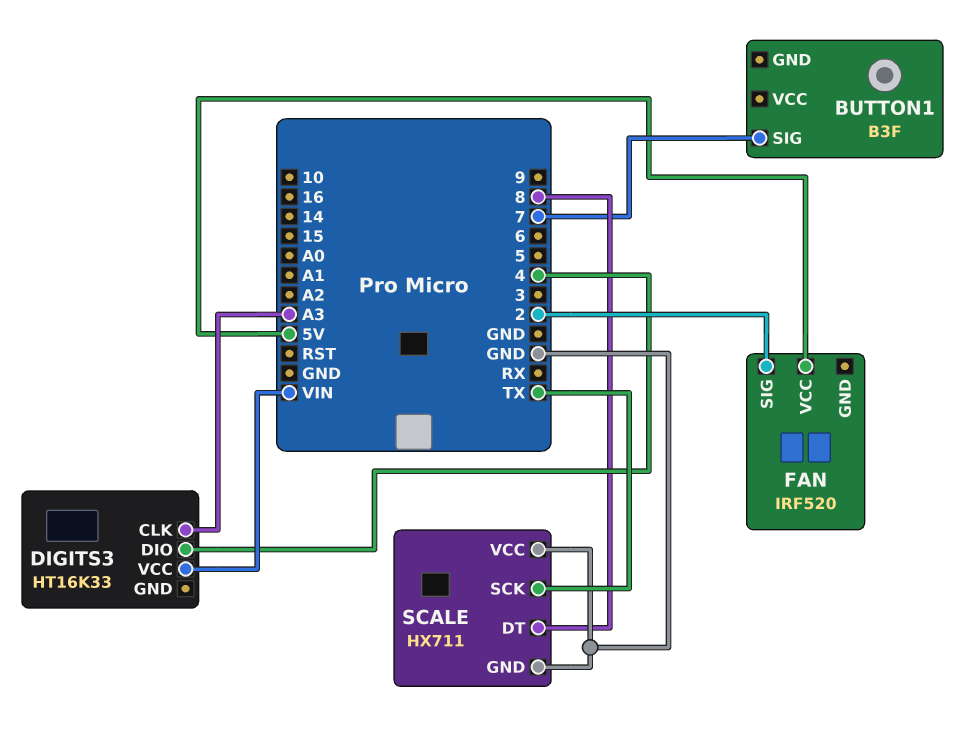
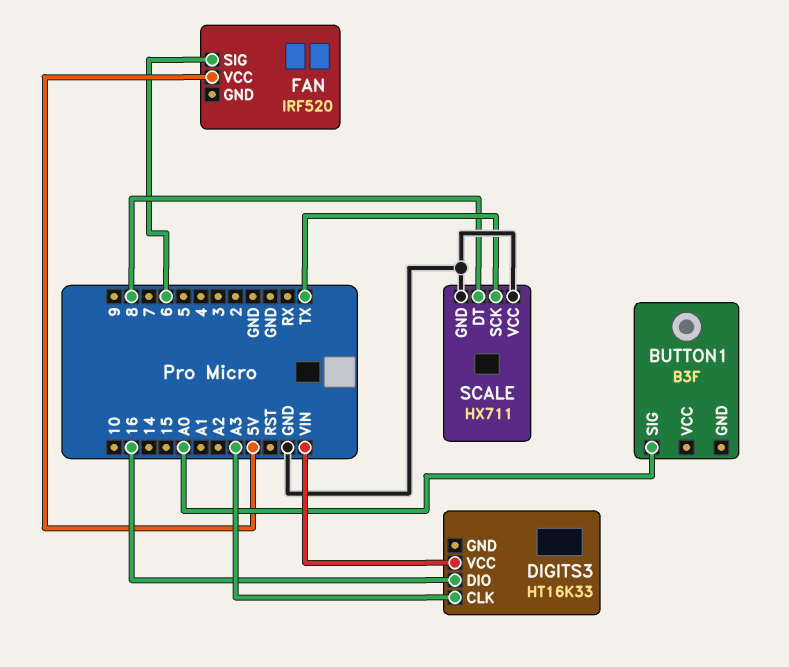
BUTTON1 pin SIG: 7 -> A0
DIGITS3 pin DIO: 4 -> 16
FAN pin SIG: 2 -> 6

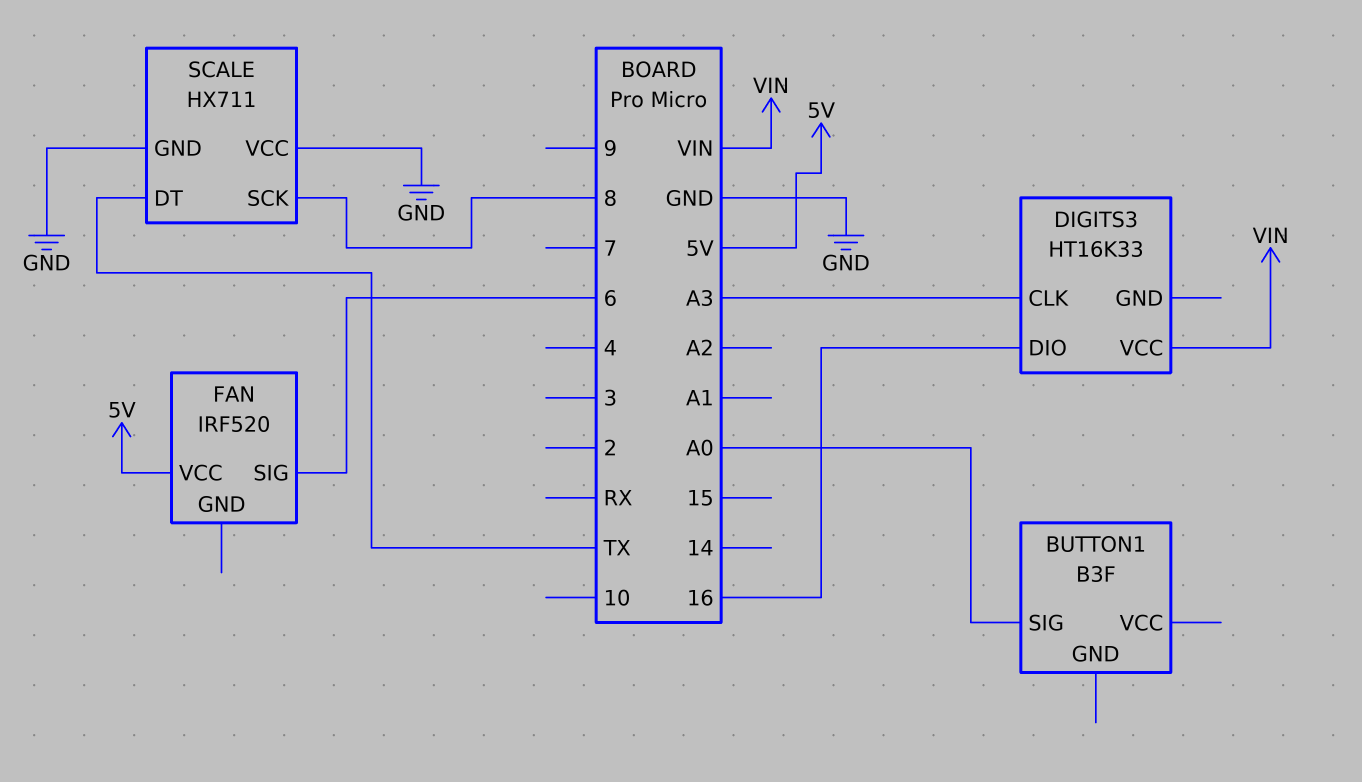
SCALE pin DT: 8 -> TX
SCALE pin SCK: TX -> 8

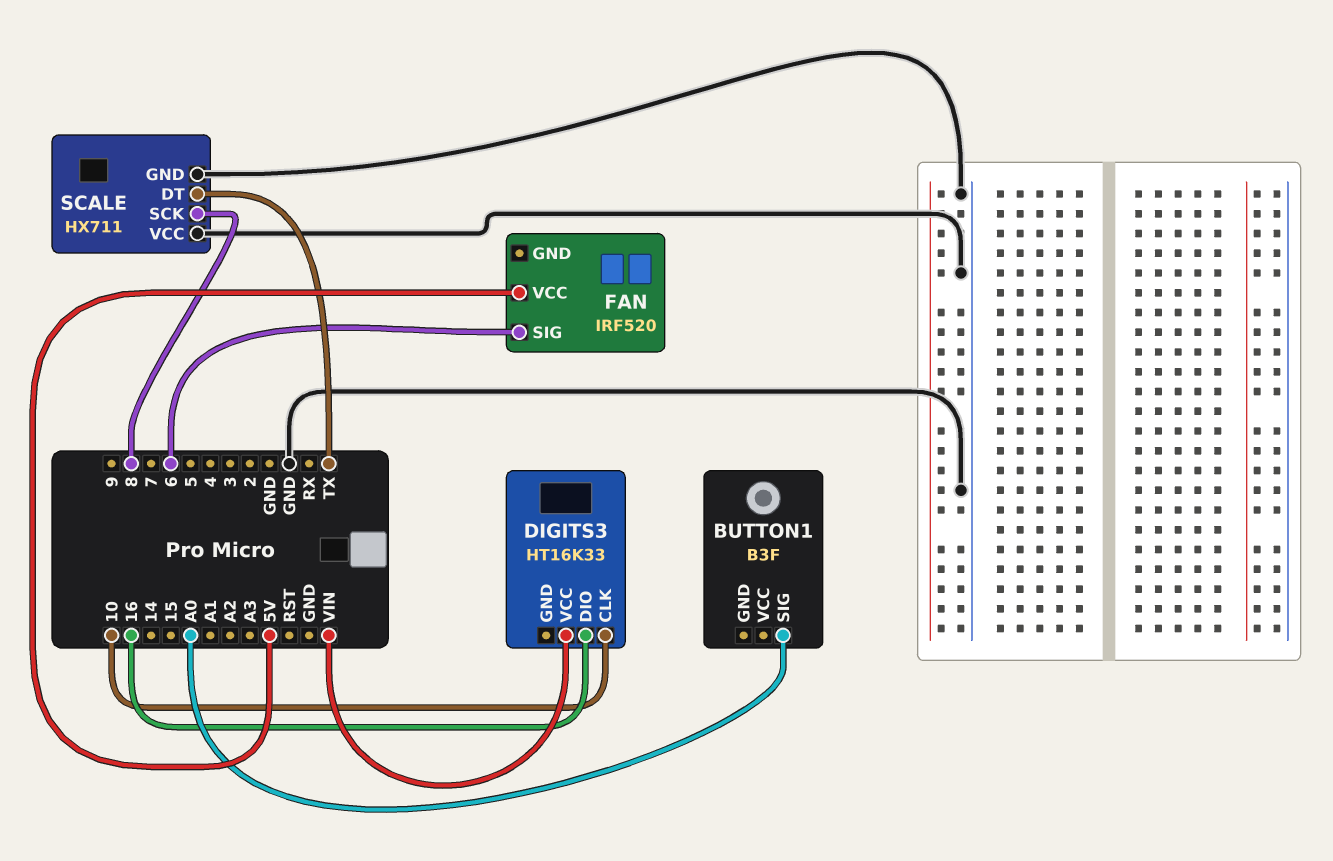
DIGITS3 pin CLK: A3 -> 10

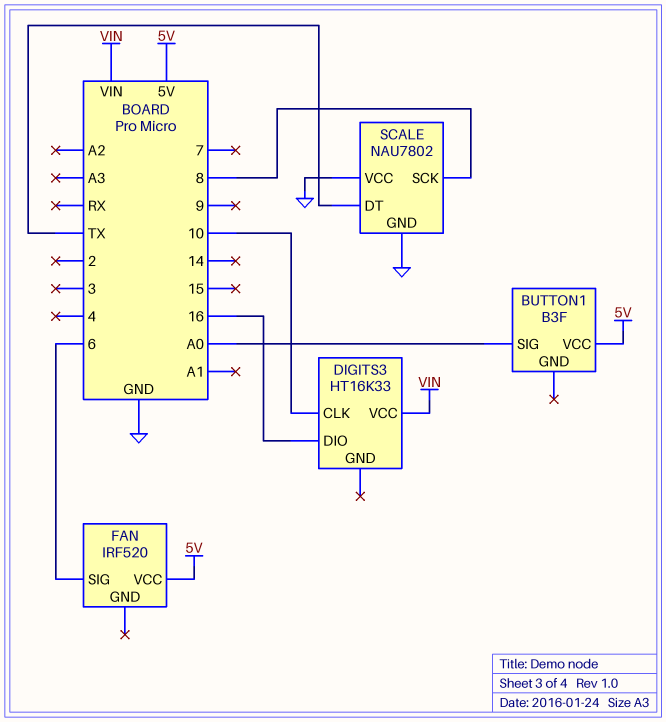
BUTTON1 pin VCC: none -> 5V
SCALE: HX711 -> NAU7802

